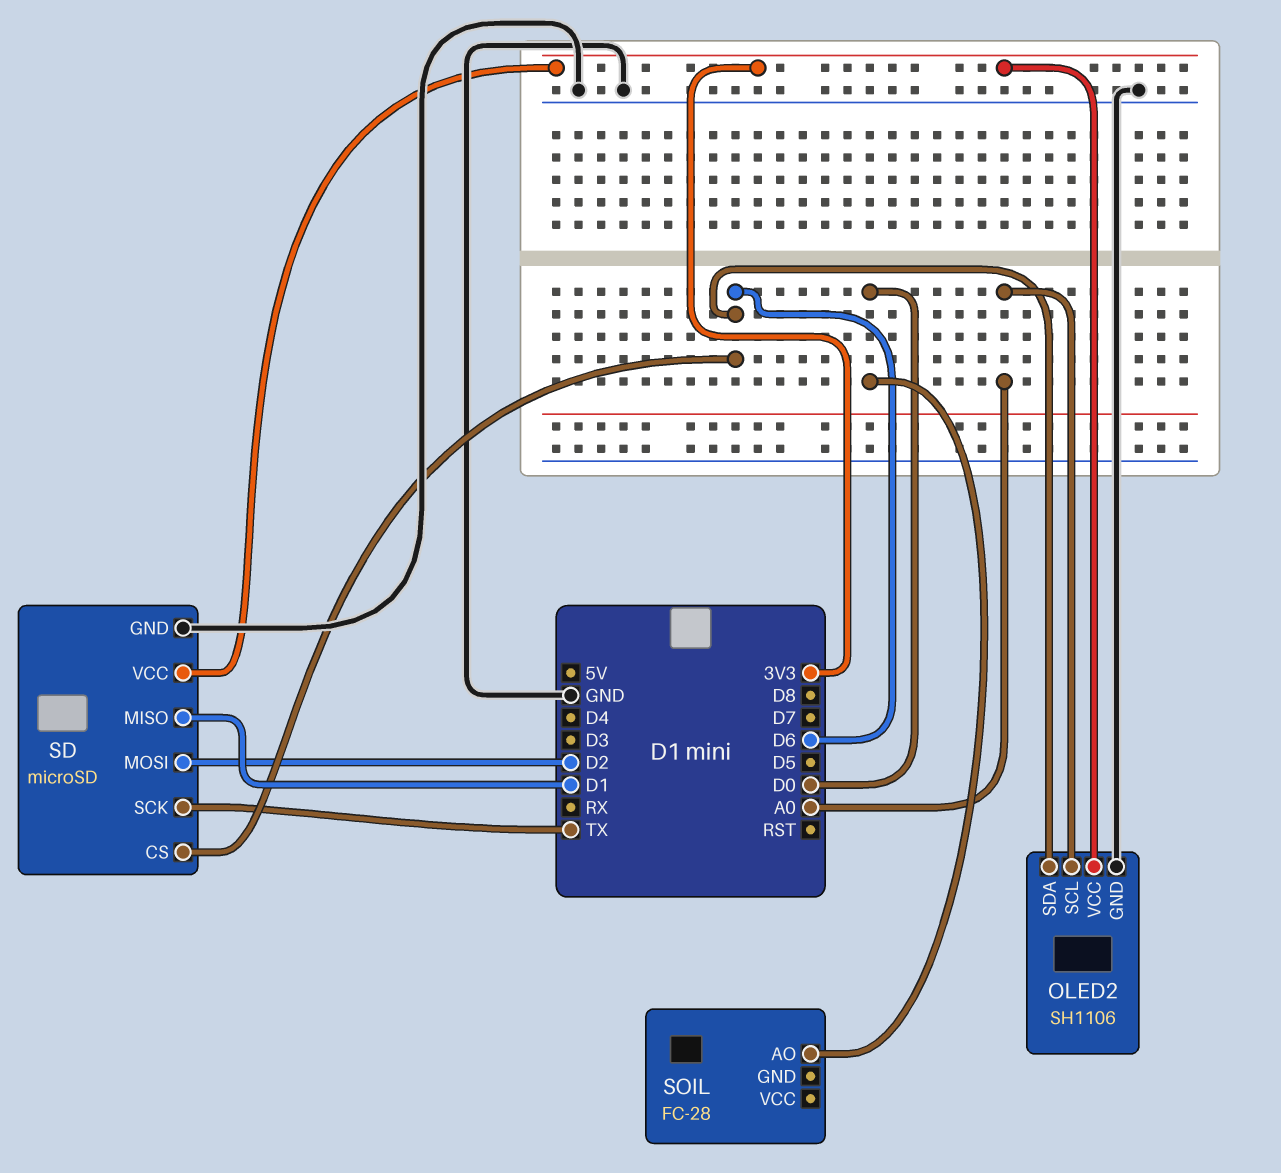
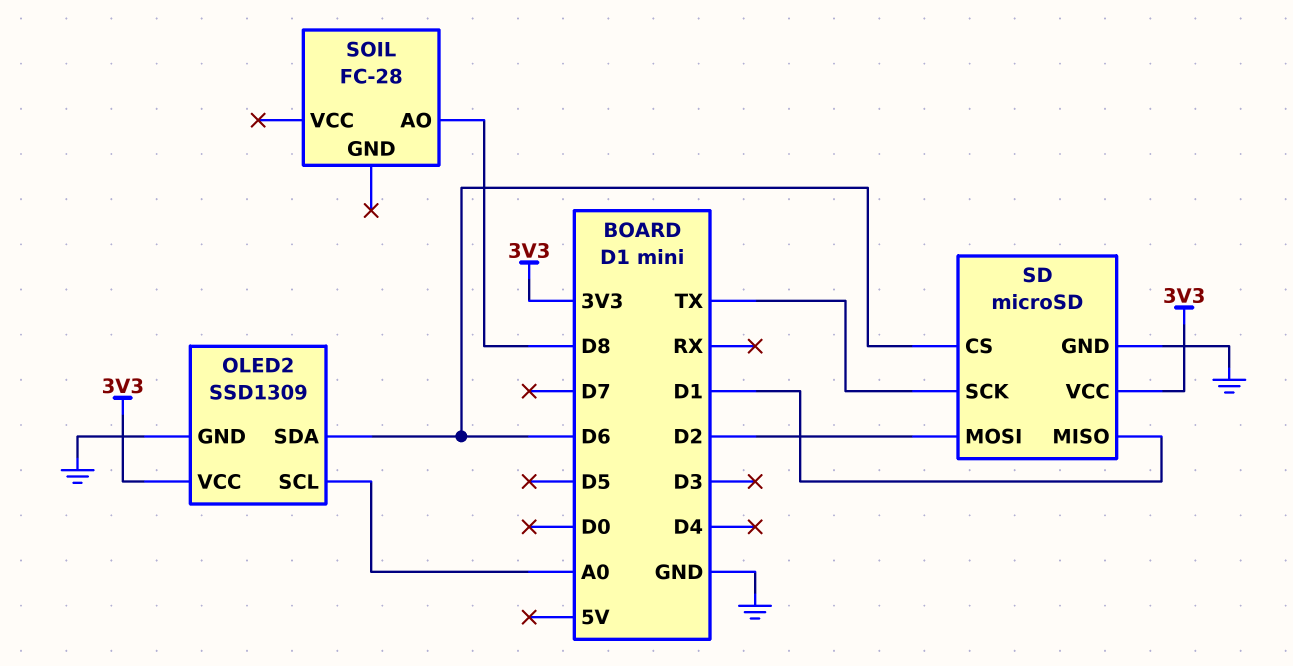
OLED2: SH1106 -> SSD1309
SOIL pin AO: D0 -> D8

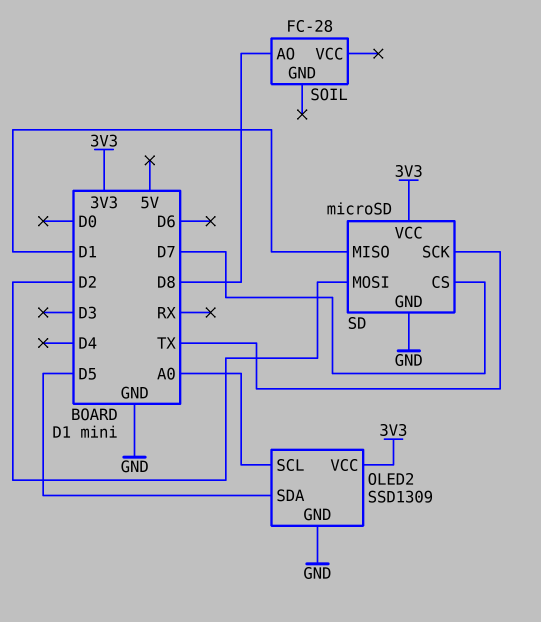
OLED2 pin SDA: D6 -> D5
SD pin CS: D6 -> D7

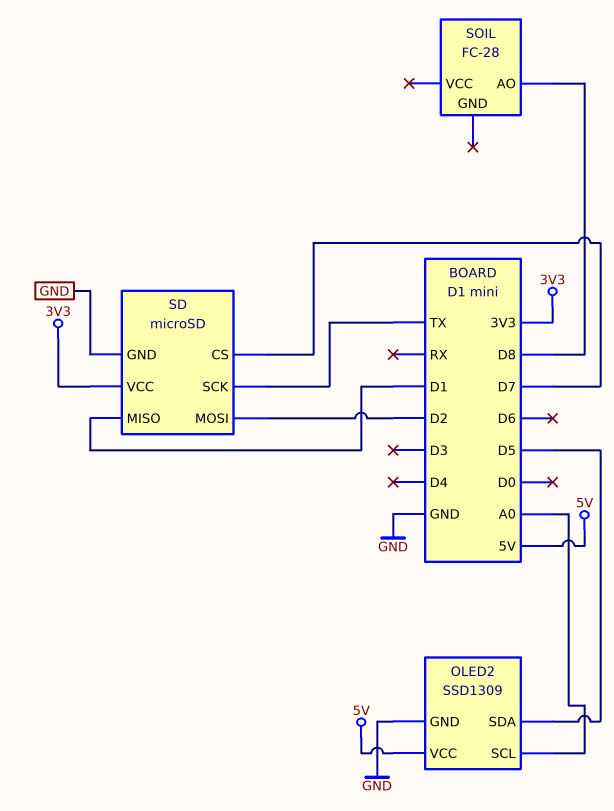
OLED2 pin VCC: 3V3 -> 5V

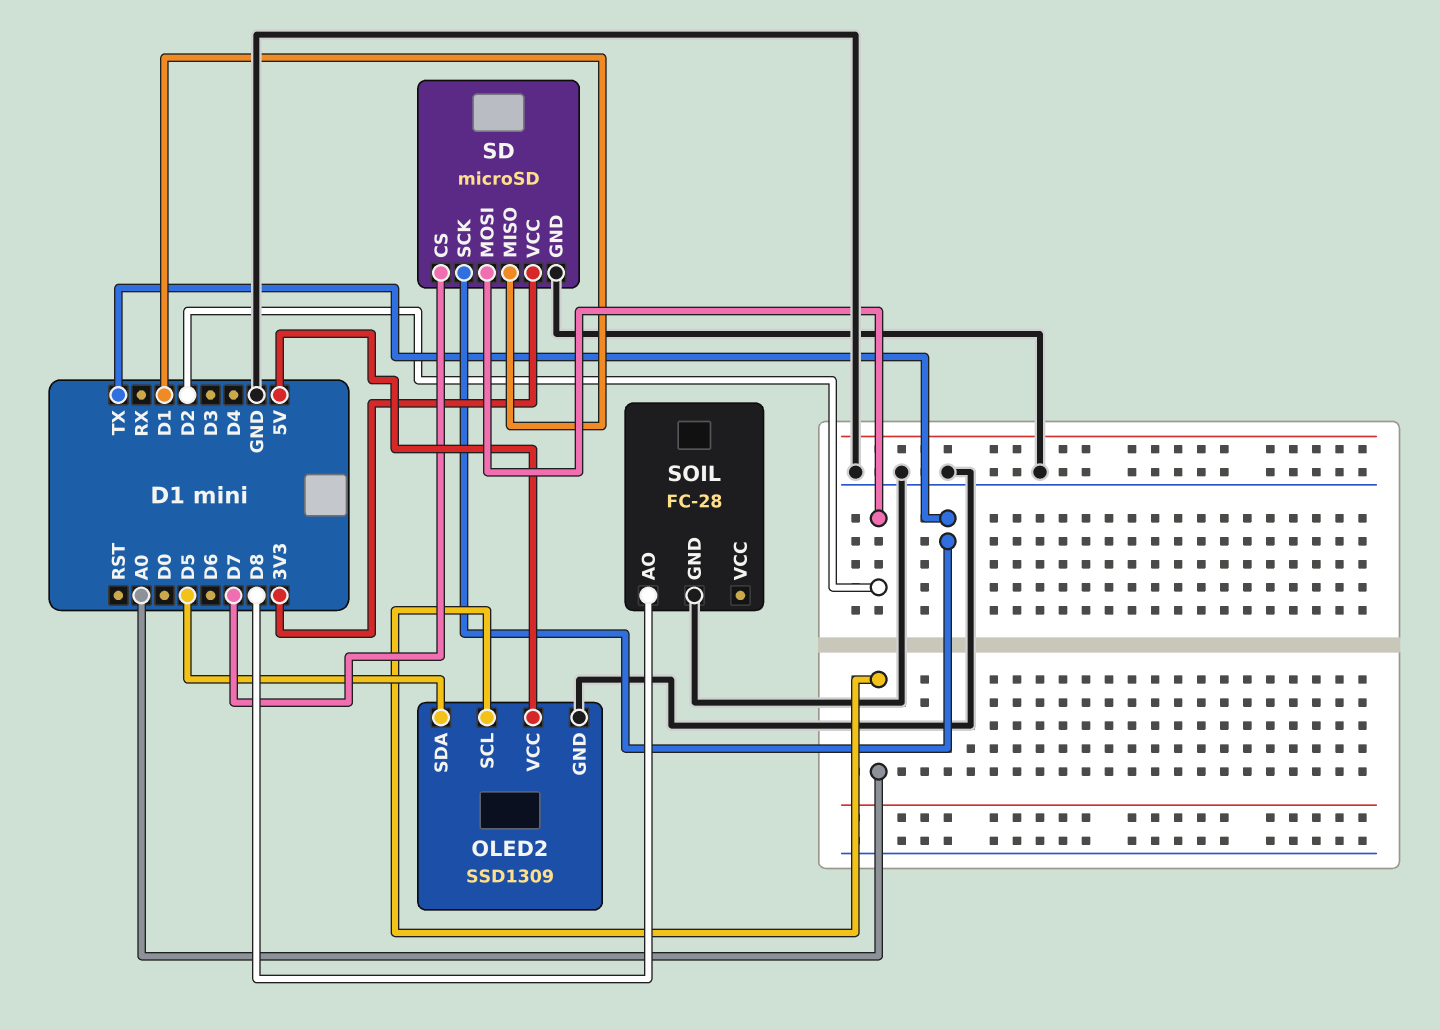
SOIL pin GND: none -> GND

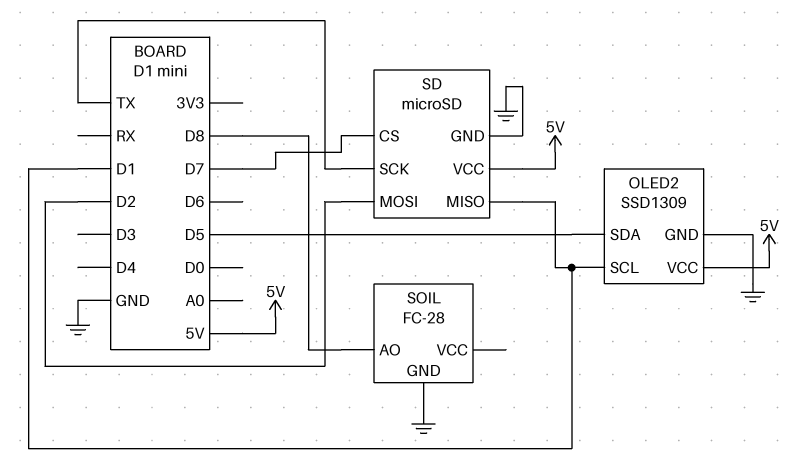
OLED2 pin SCL: A0 -> D1
SD pin VCC: 3V3 -> 5V

